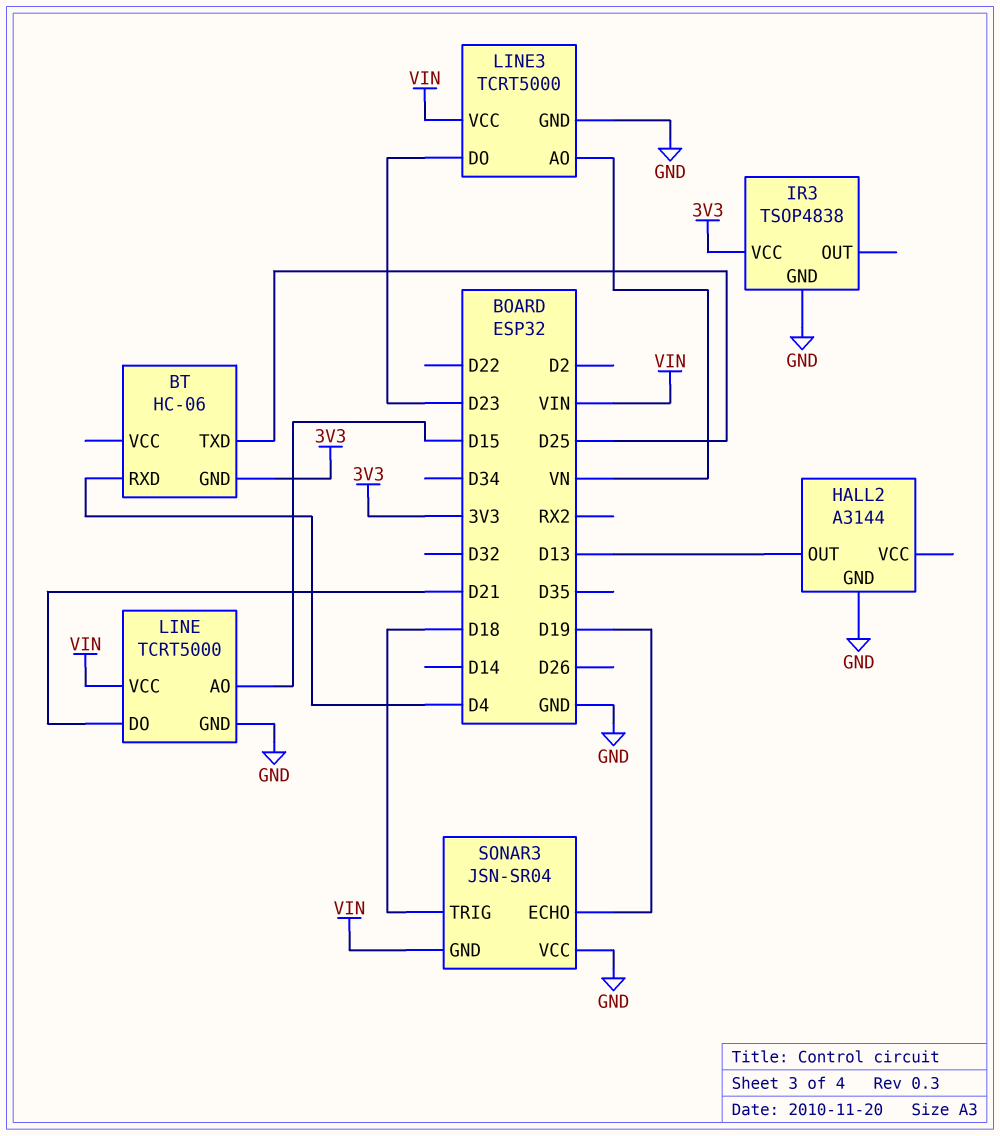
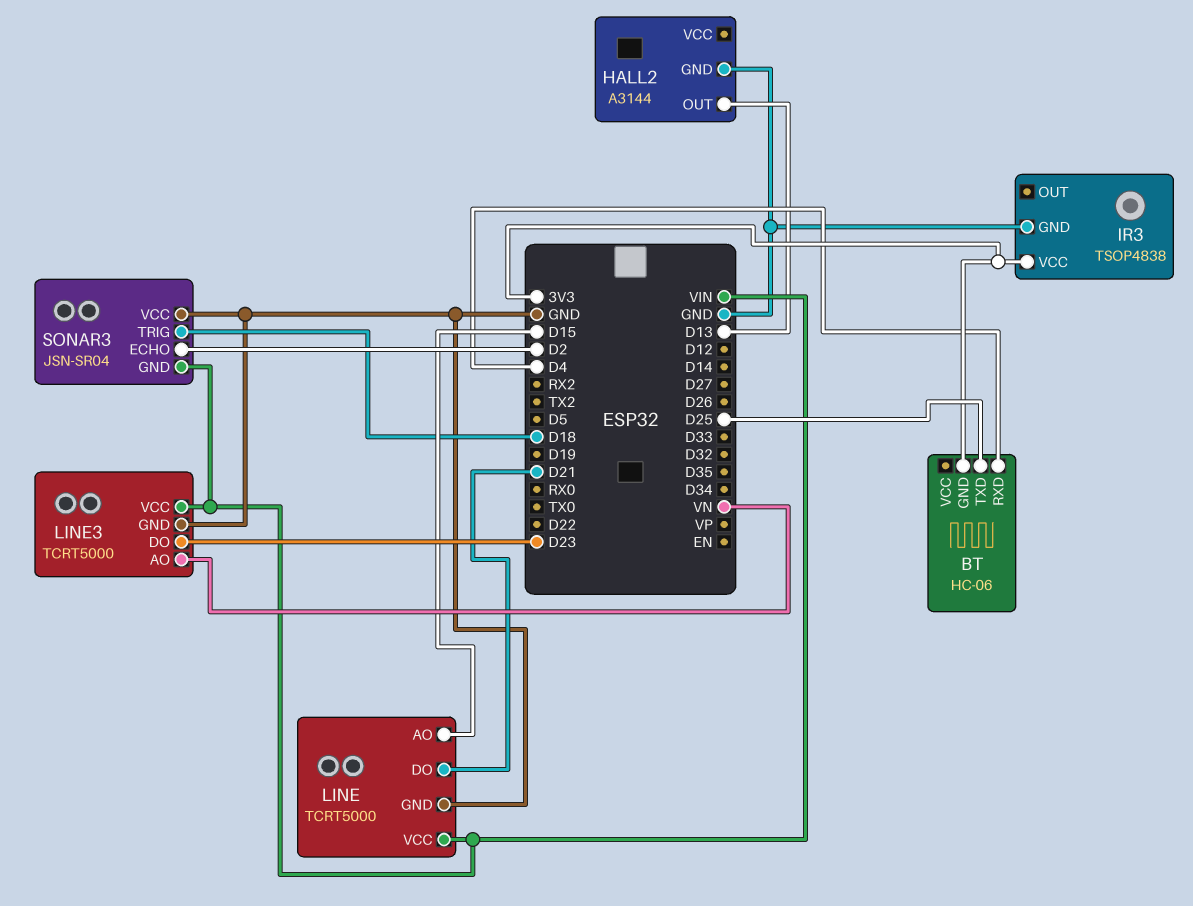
SONAR3 pin ECHO: D19 -> D2

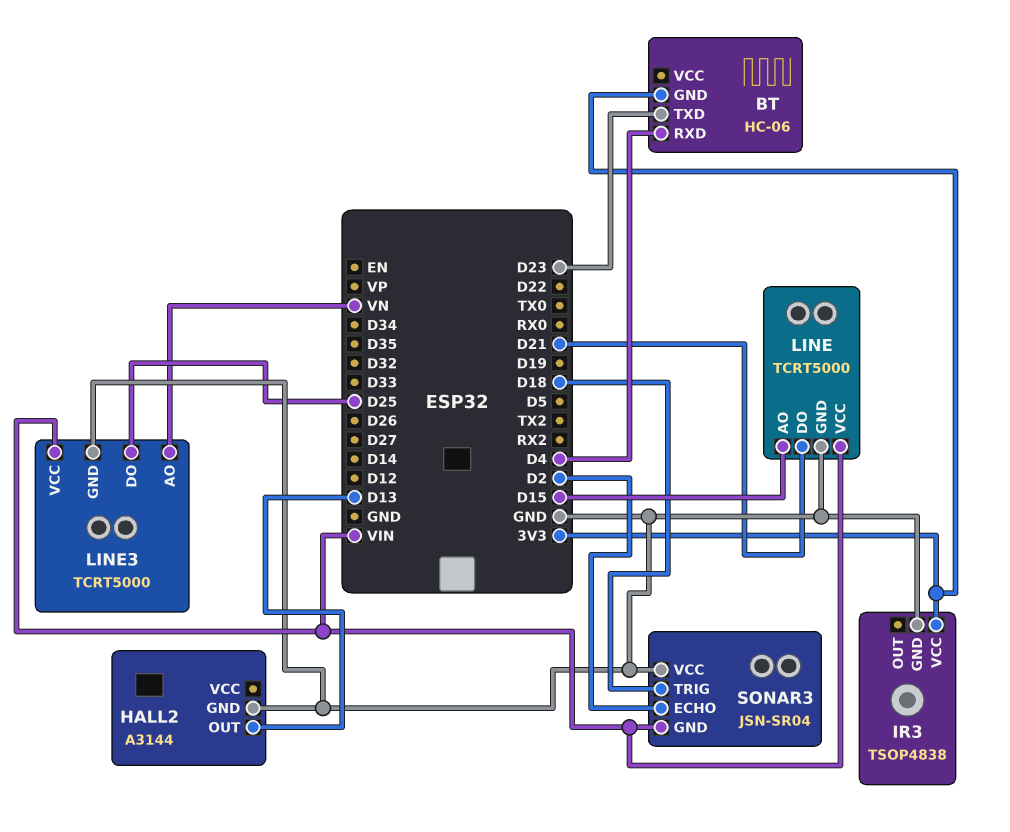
BT pin TXD: D25 -> D23
LINE3 pin DO: D23 -> D25

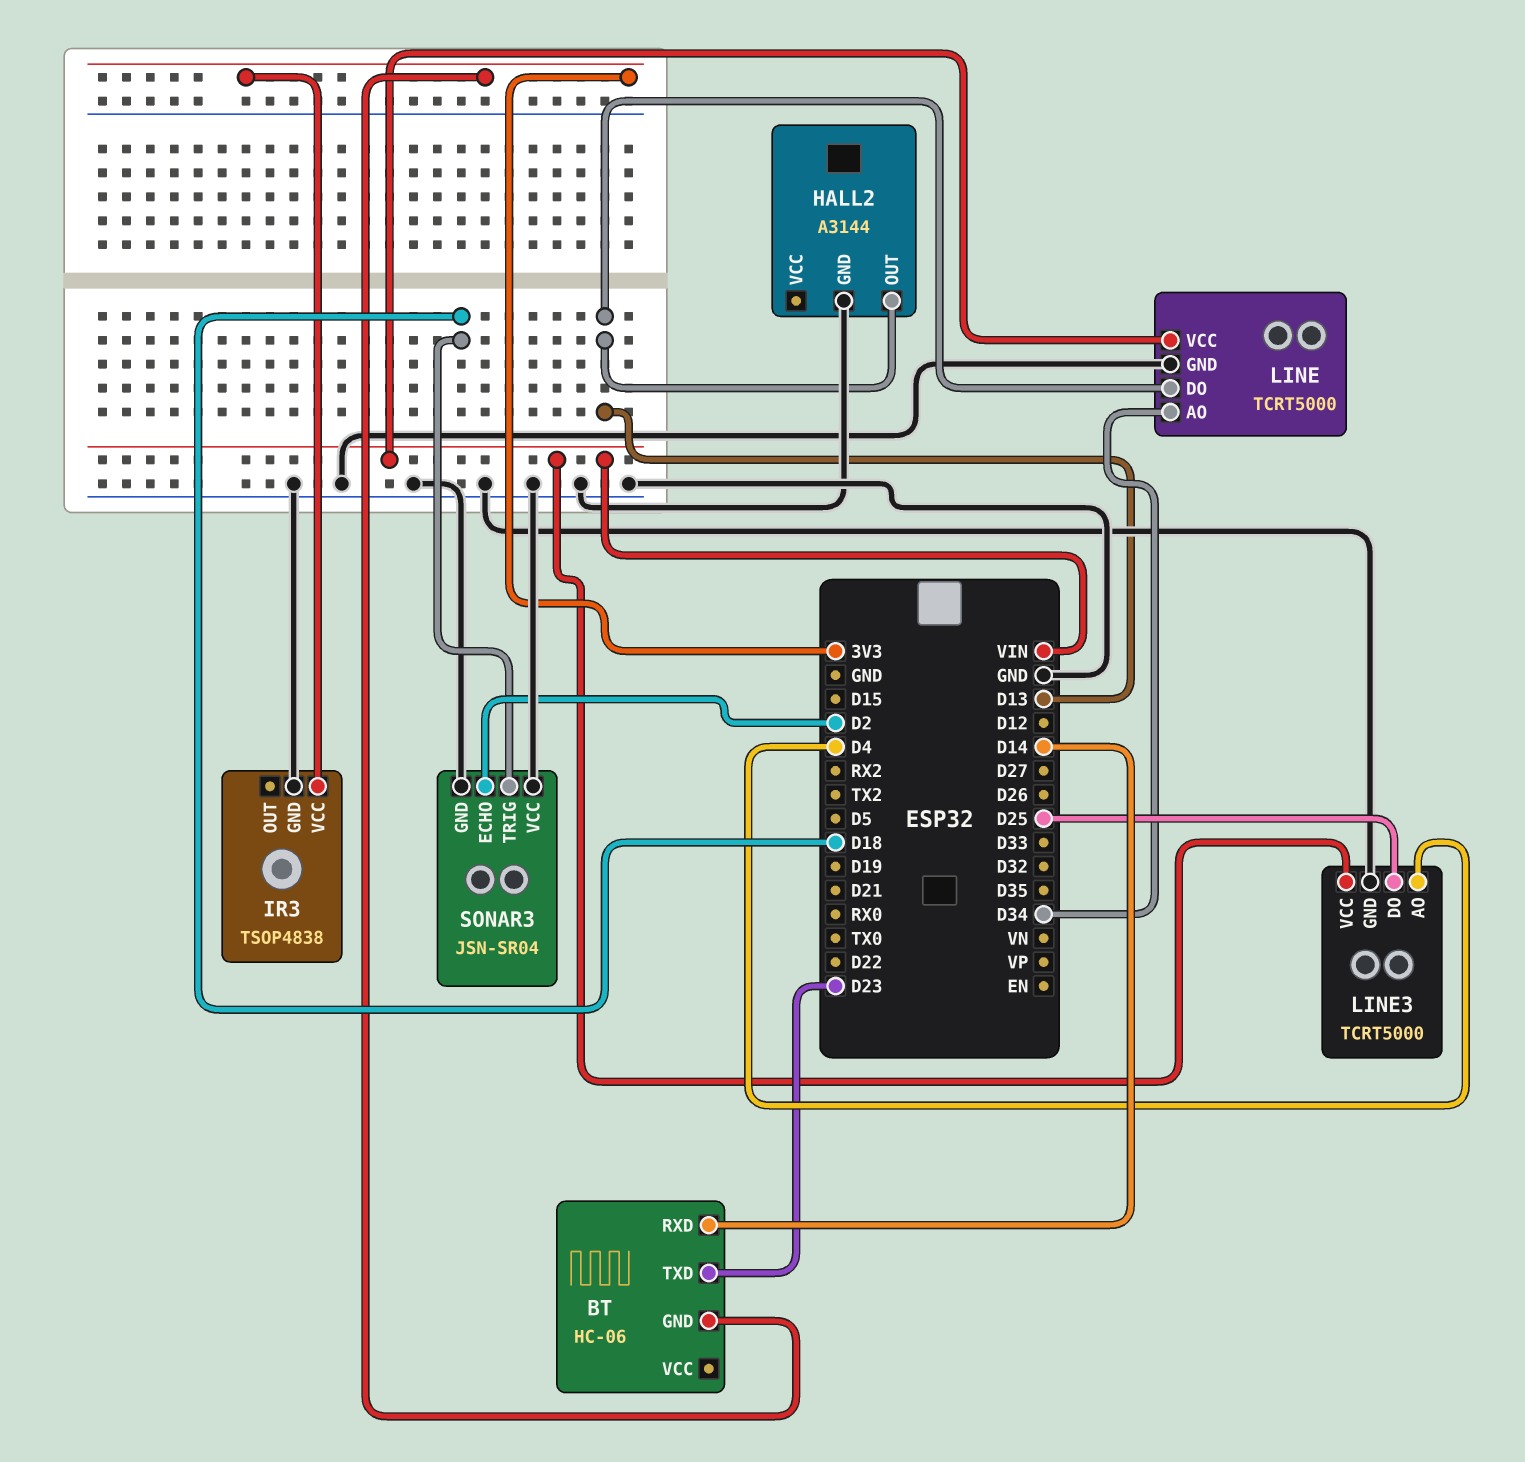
BT pin RXD: D4 -> D14
LINE pin AO: D15 -> D34
LINE pin DO: D21 -> D13
LINE3 pin AO: VN -> D4
SONAR3 pin GND: VIN -> GND

